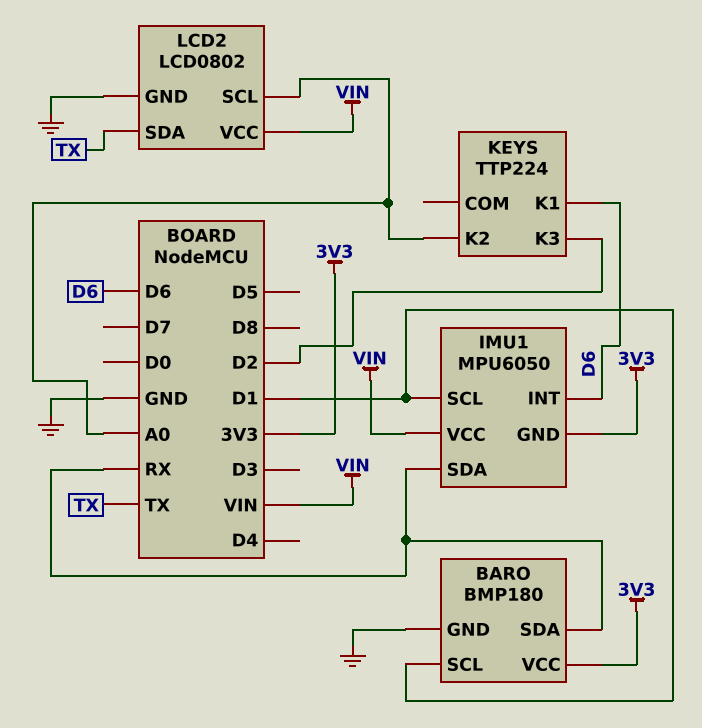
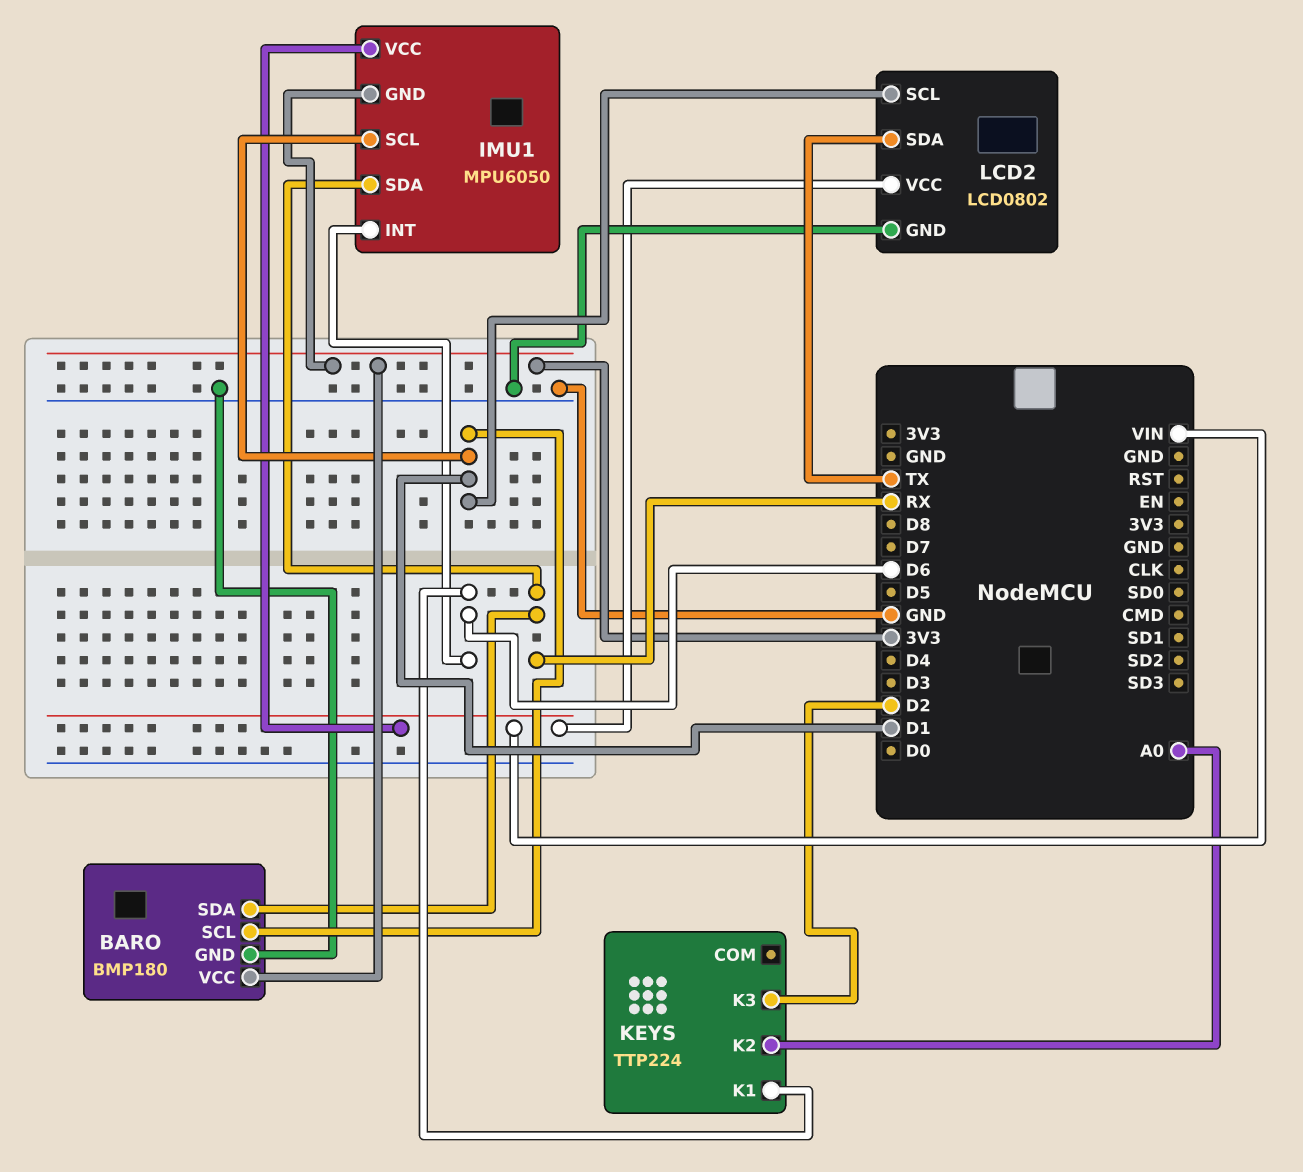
LCD2 pin SCL: A0 -> D1

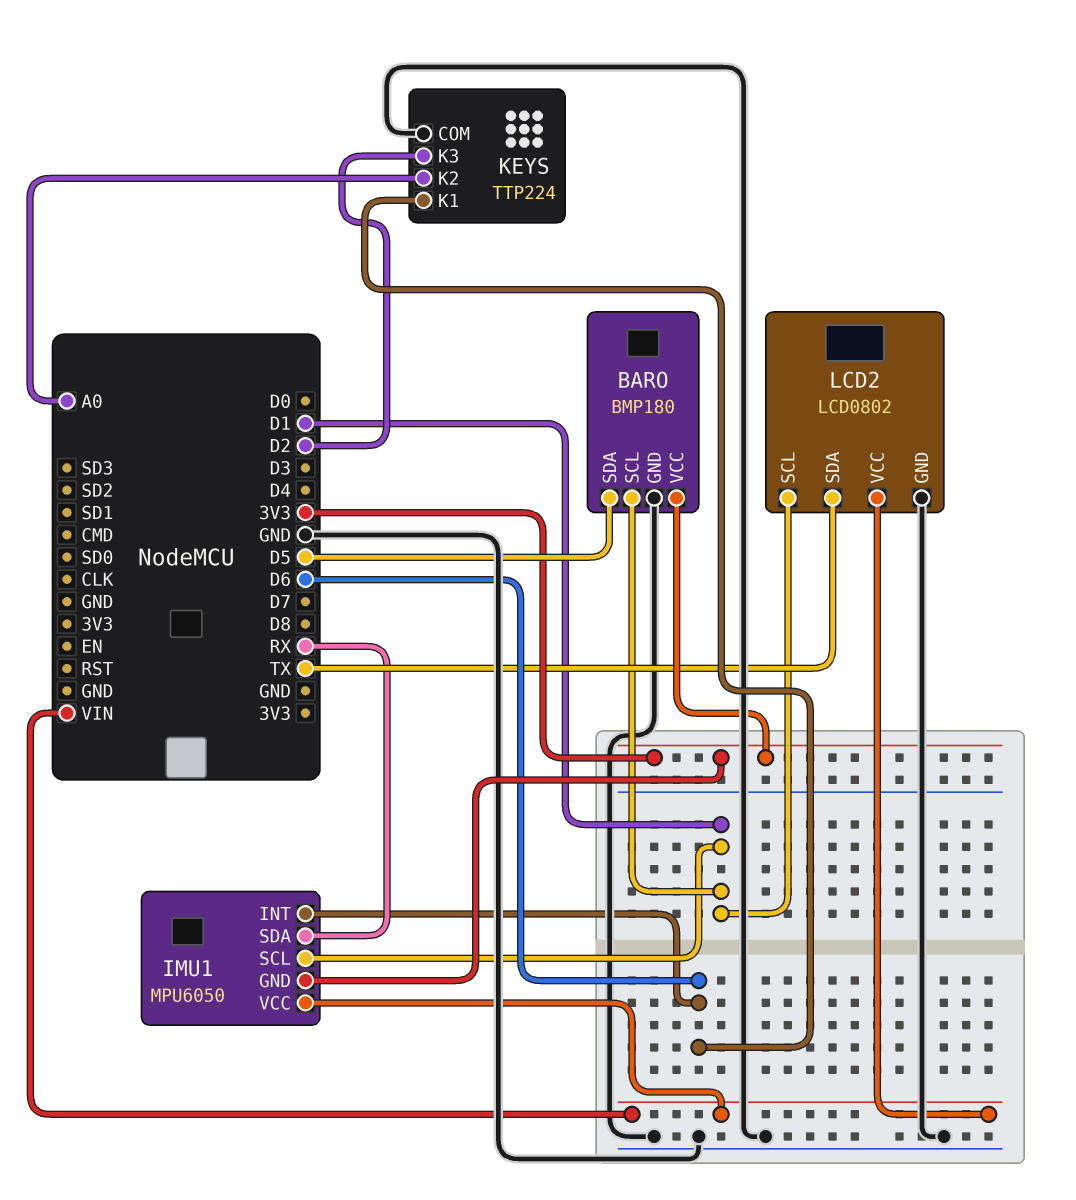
BARO pin SDA: RX -> D5
KEYS pin COM: none -> GND

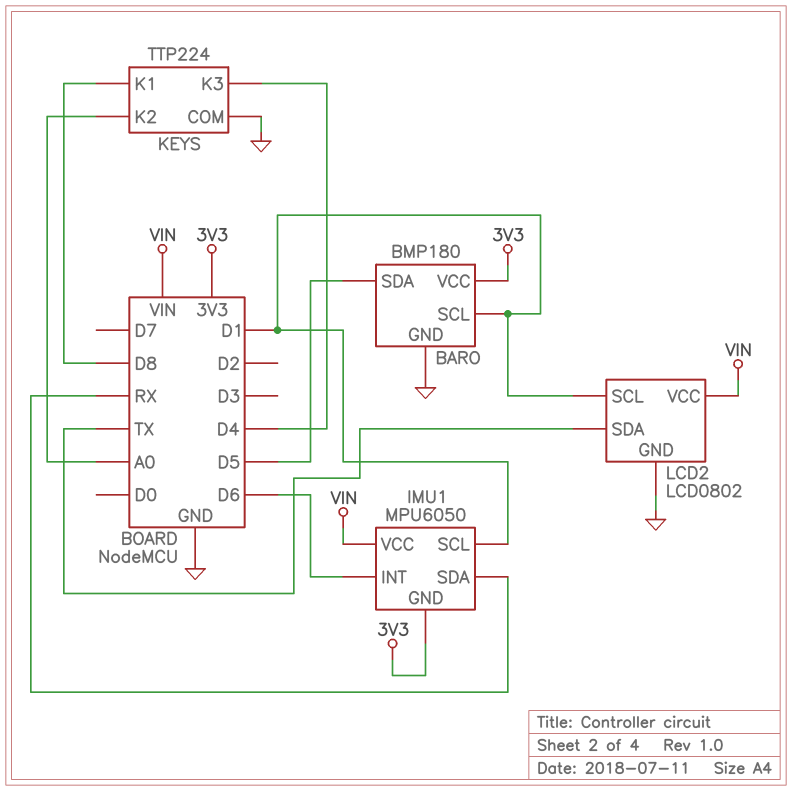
KEYS pin K1: D6 -> D8
KEYS pin K3: D2 -> D4

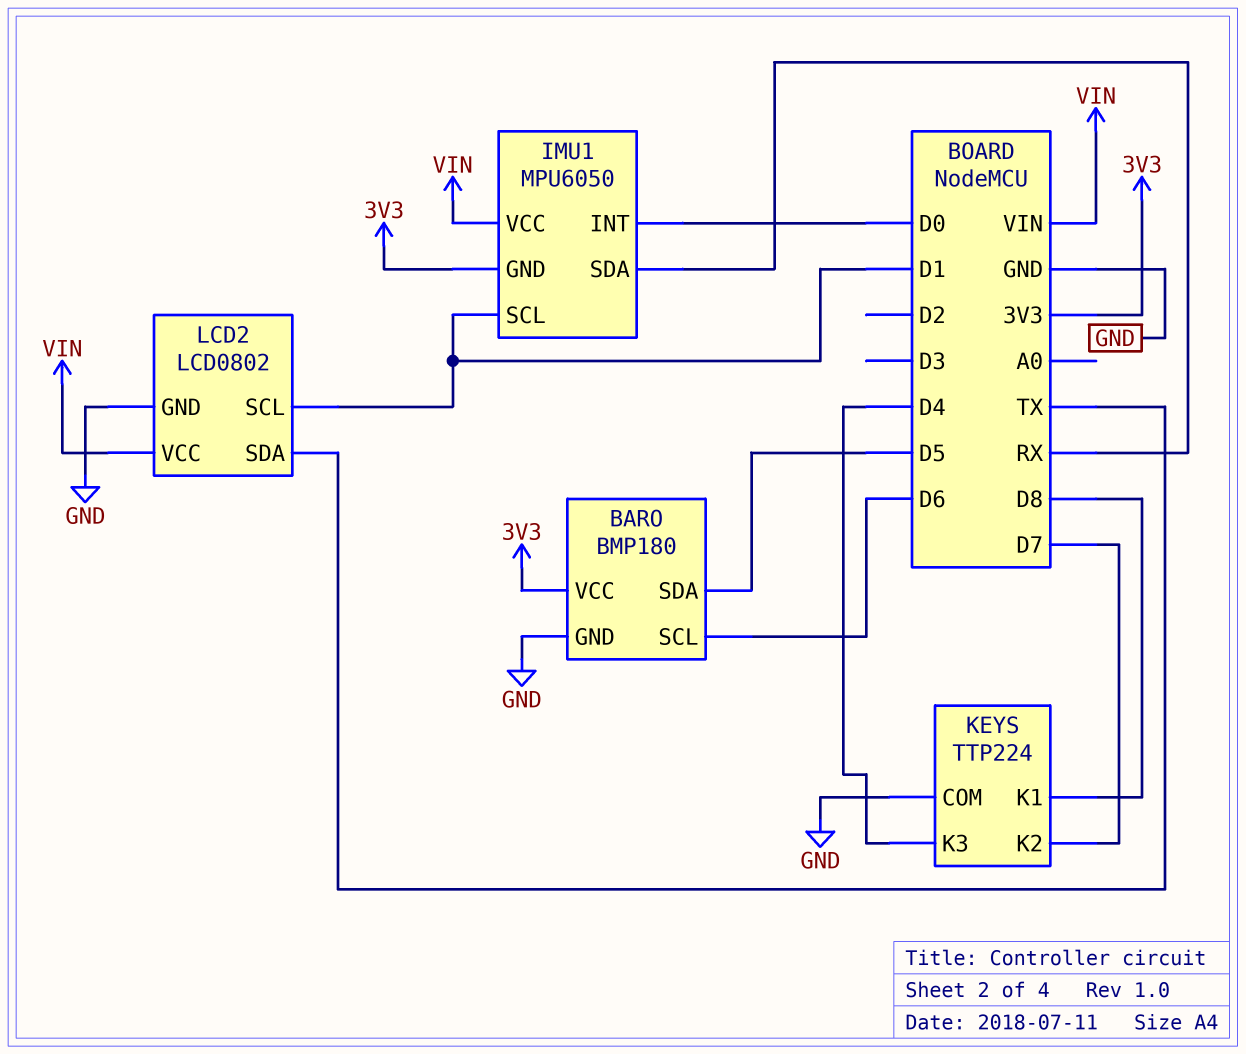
BARO pin SCL: D1 -> D6
IMU1 pin INT: D6 -> D0
KEYS pin K2: A0 -> D7

